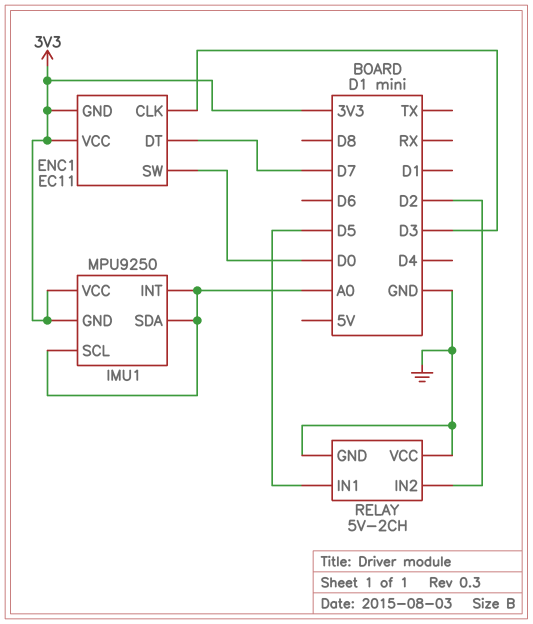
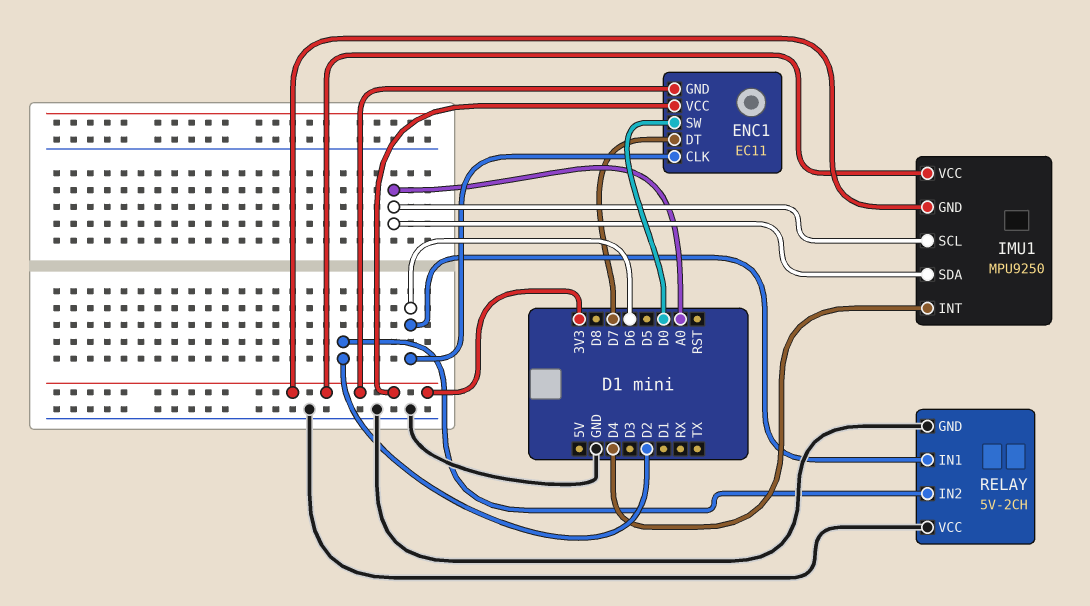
ENC1 pin CLK: D3 -> D6
IMU1 pin INT: A0 -> D4
RELAY pin IN1: D5 -> D6

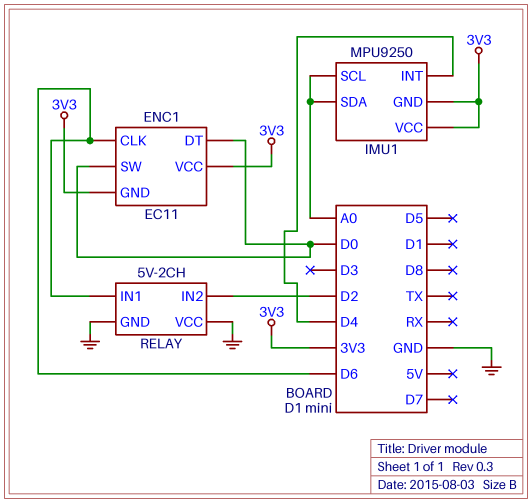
ENC1 pin DT: D7 -> D0

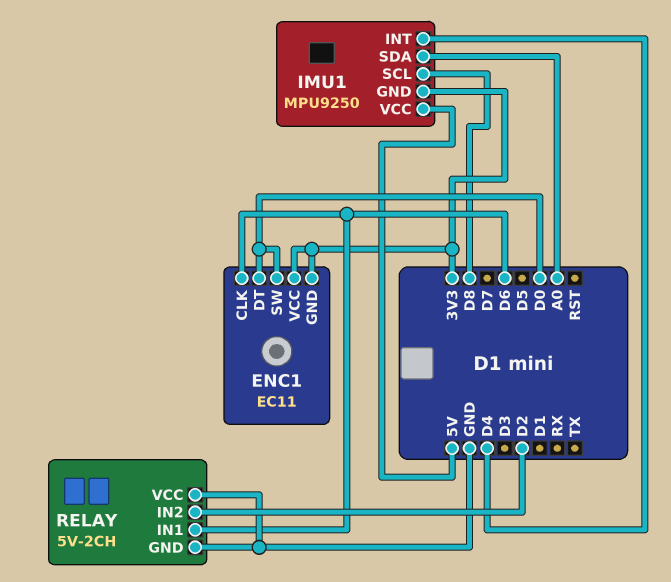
IMU1 pin SCL: A0 -> D8
IMU1 pin VCC: 3V3 -> 5V

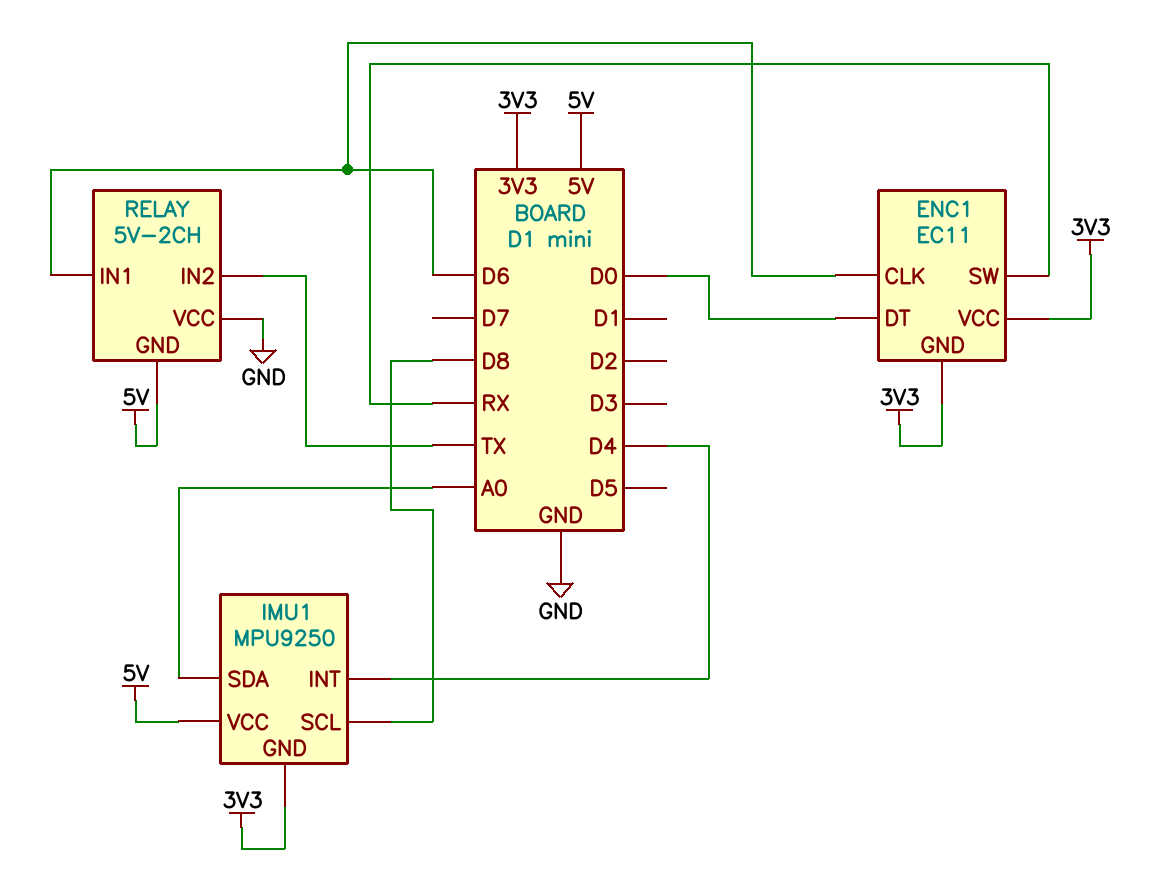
ENC1 pin SW: D0 -> RX
RELAY pin GND: GND -> 5V
RELAY pin IN2: D2 -> TX

